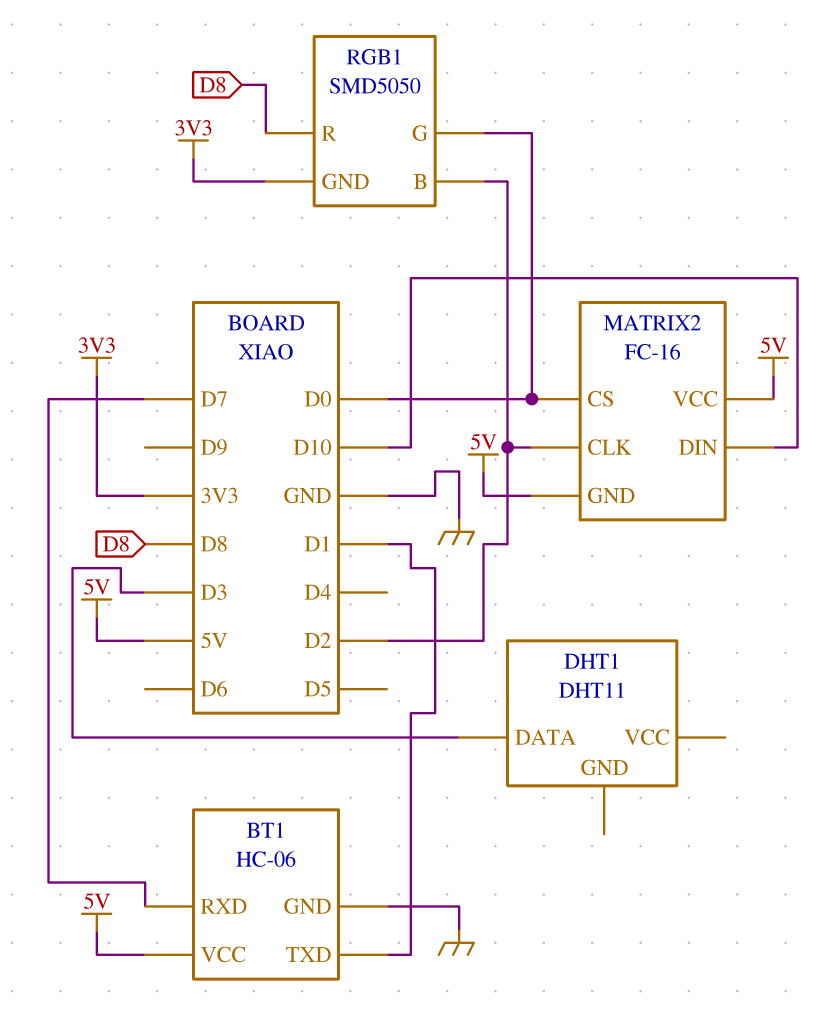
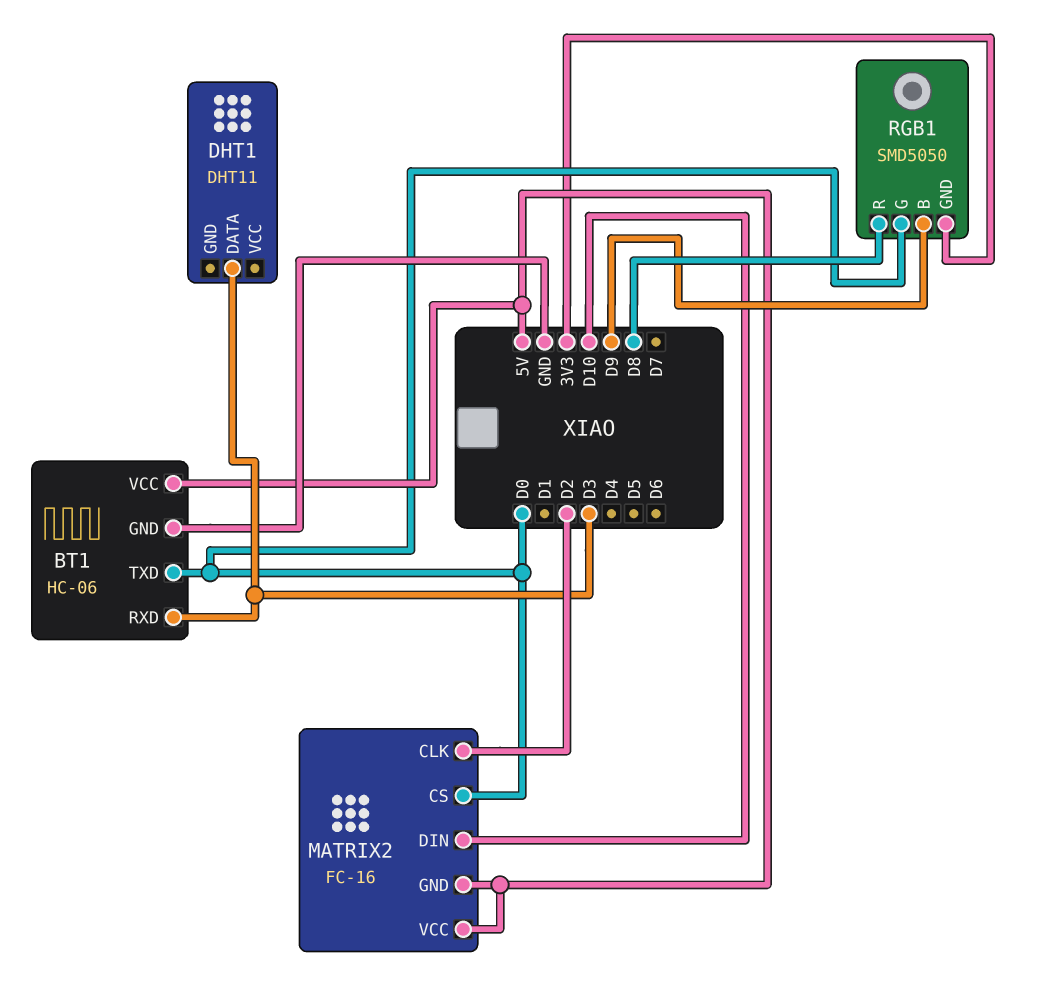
BT1 pin RXD: D7 -> D3
BT1 pin TXD: D1 -> D0
RGB1 pin B: D2 -> D9

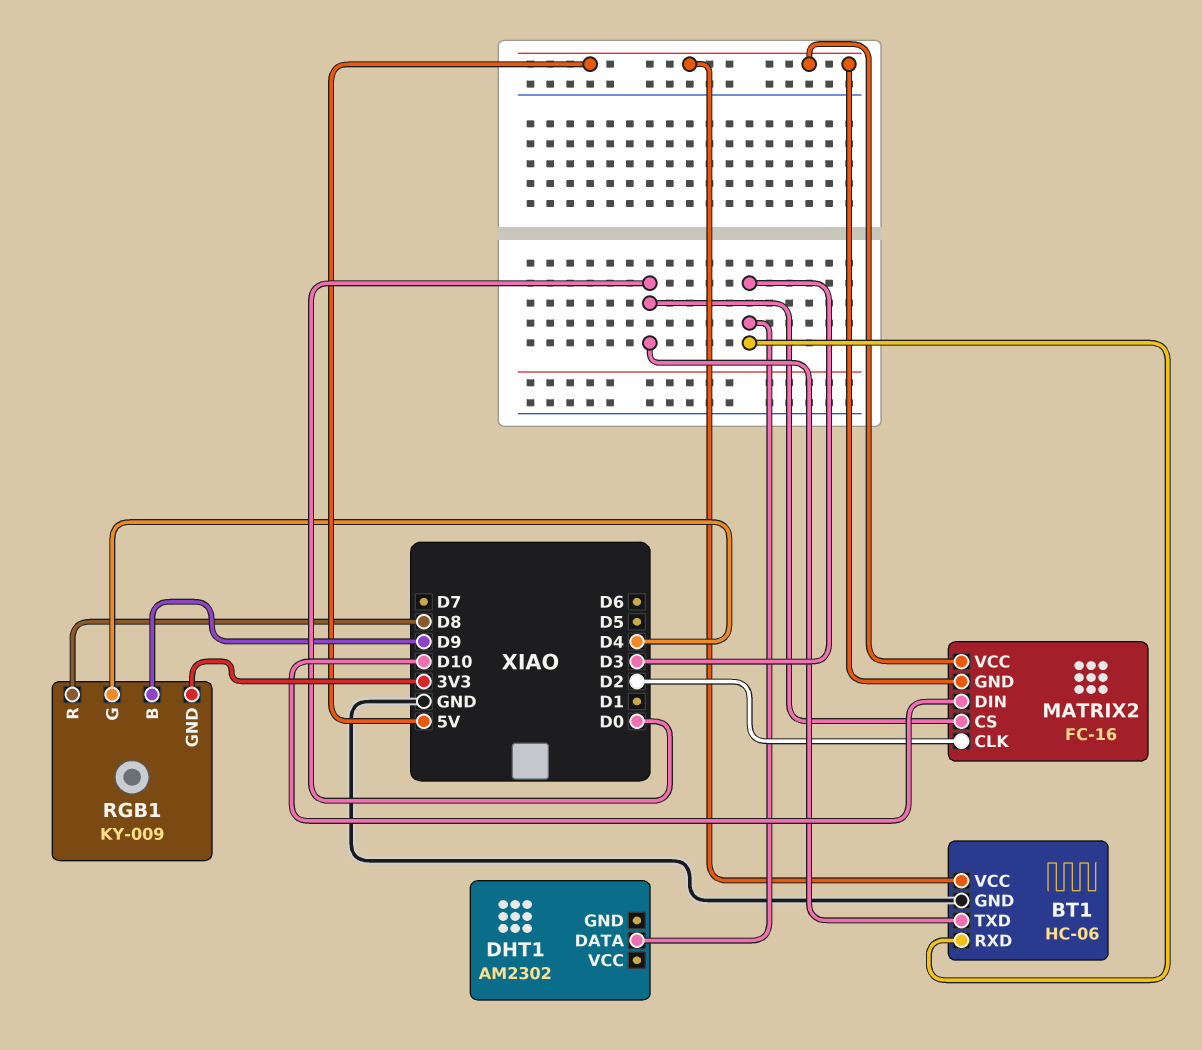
DHT1: DHT11 -> AM2302
RGB1: SMD5050 -> KY-009
RGB1 pin G: D0 -> D4

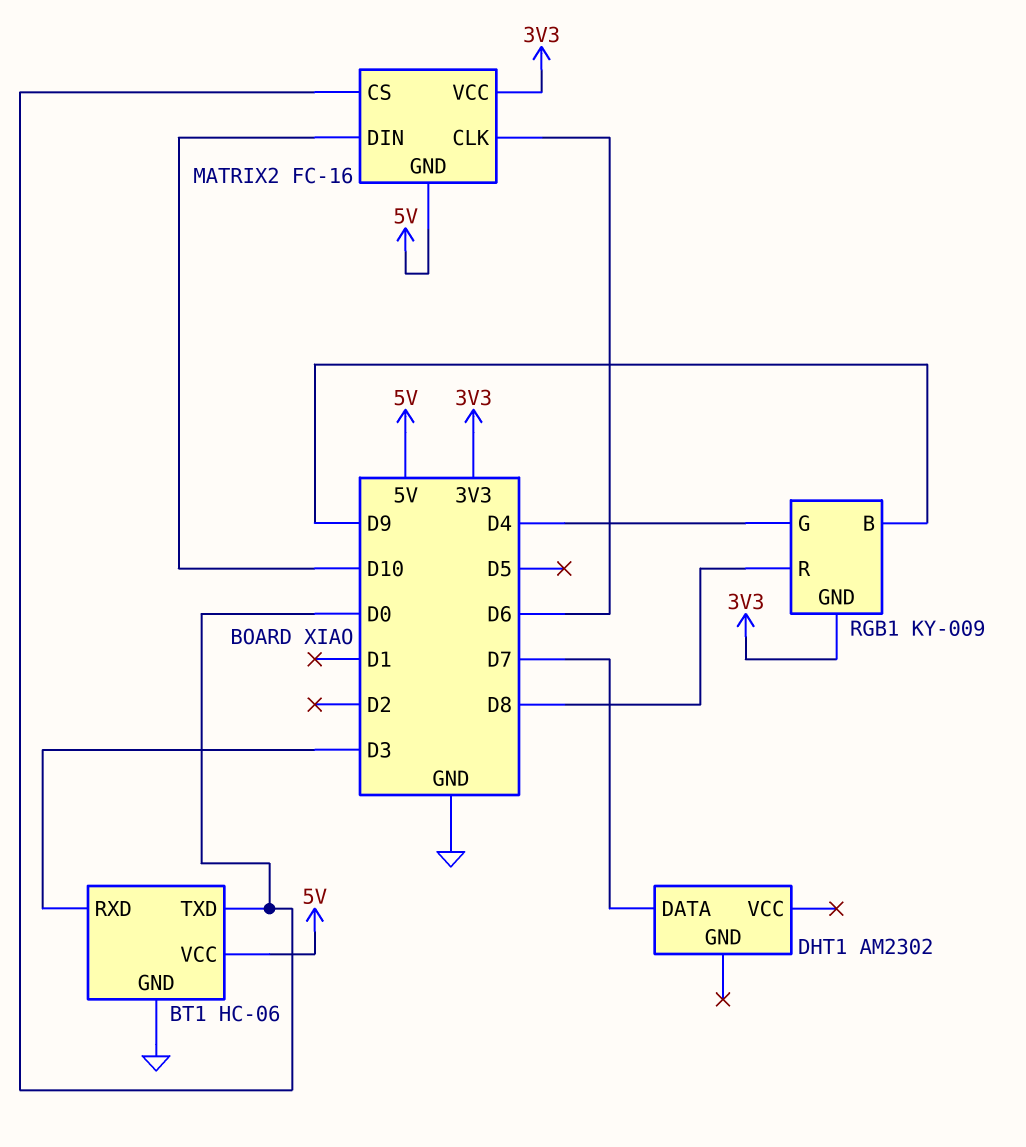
DHT1 pin DATA: D3 -> D7
MATRIX2 pin CLK: D2 -> D6
MATRIX2 pin VCC: 5V -> 3V3

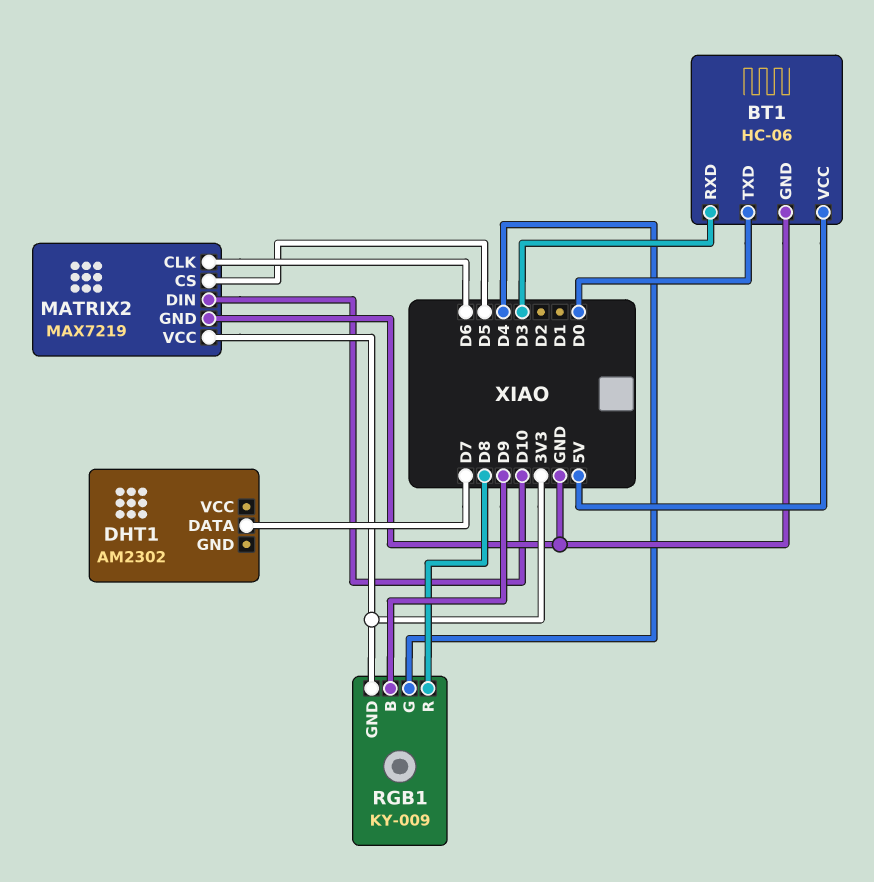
MATRIX2: FC-16 -> MAX7219
MATRIX2 pin CS: D0 -> D5
MATRIX2 pin GND: 5V -> GND

